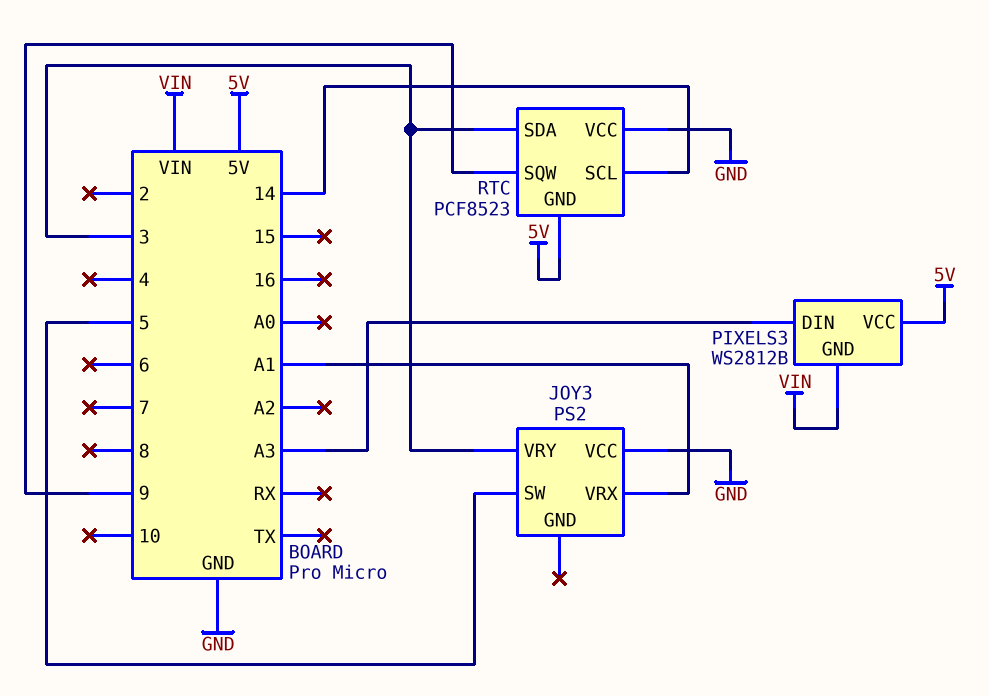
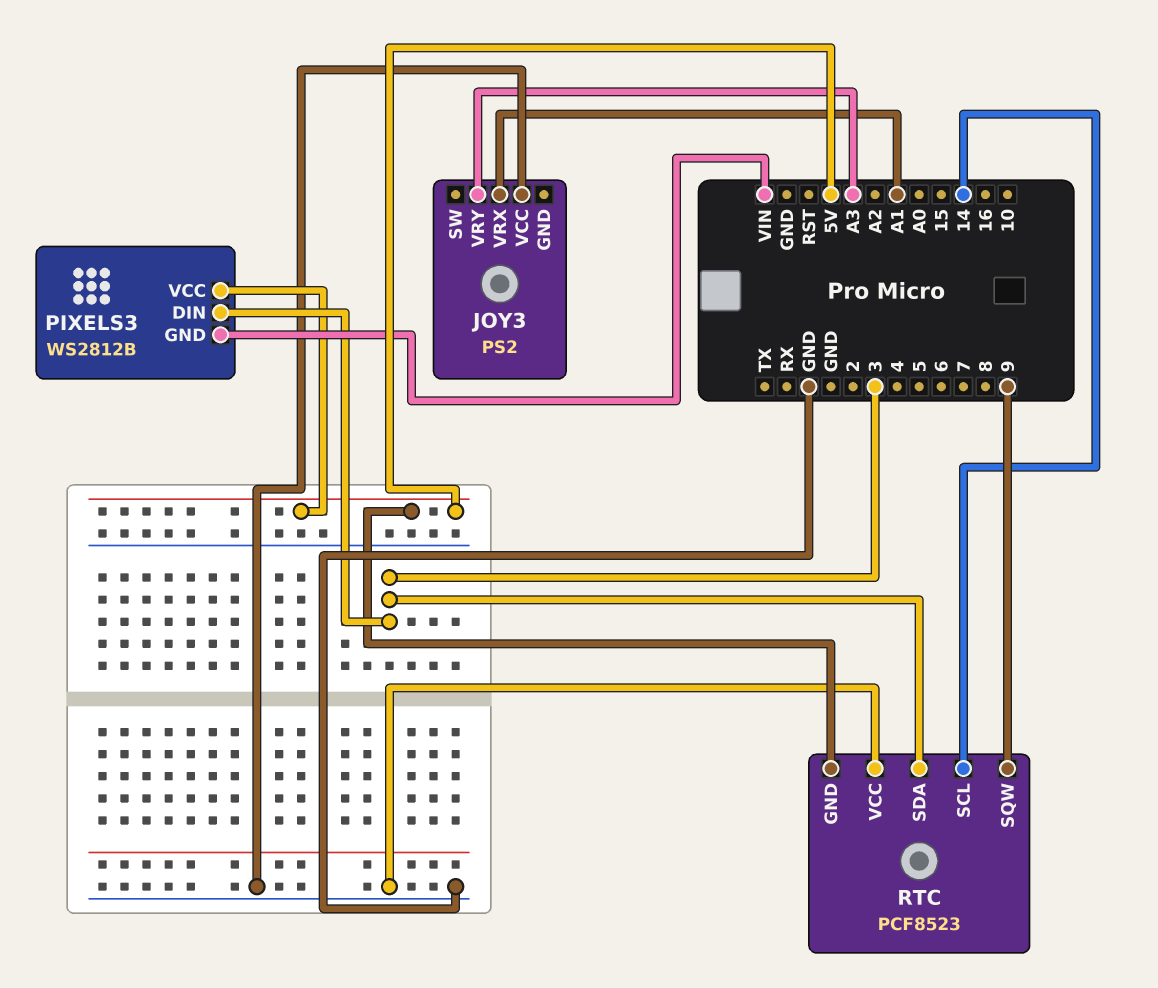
JOY3 pin SW: 5 -> none
JOY3 pin VRY: 3 -> A3
PIXELS3 pin DIN: A3 -> 3

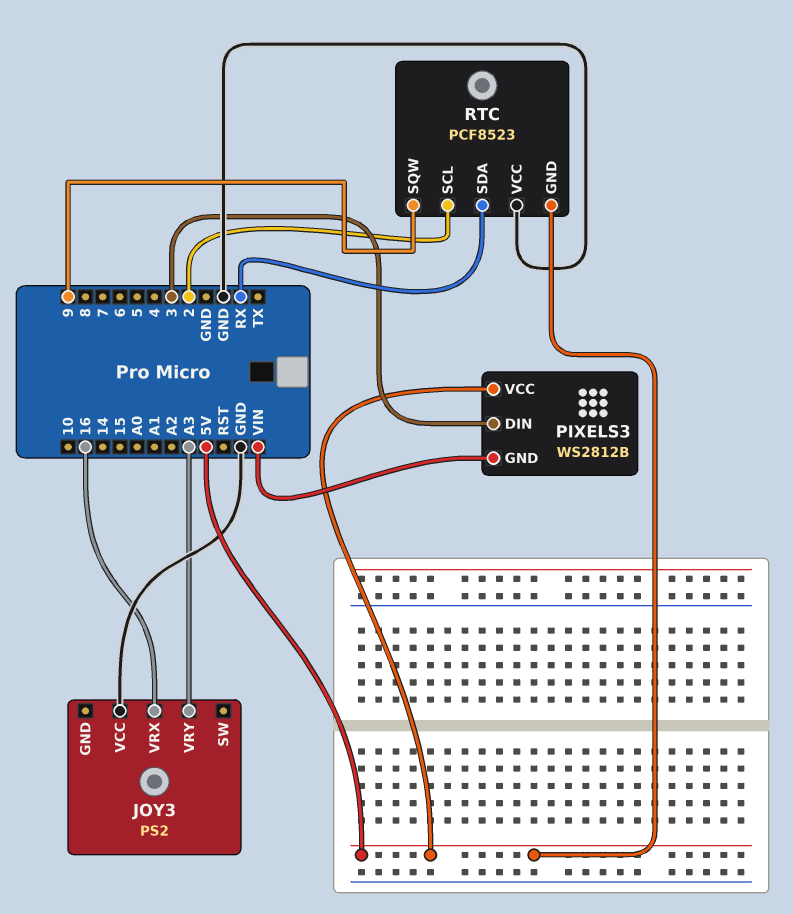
JOY3 pin VRX: A1 -> 16
RTC pin SCL: 14 -> 2
RTC pin SDA: 3 -> RX

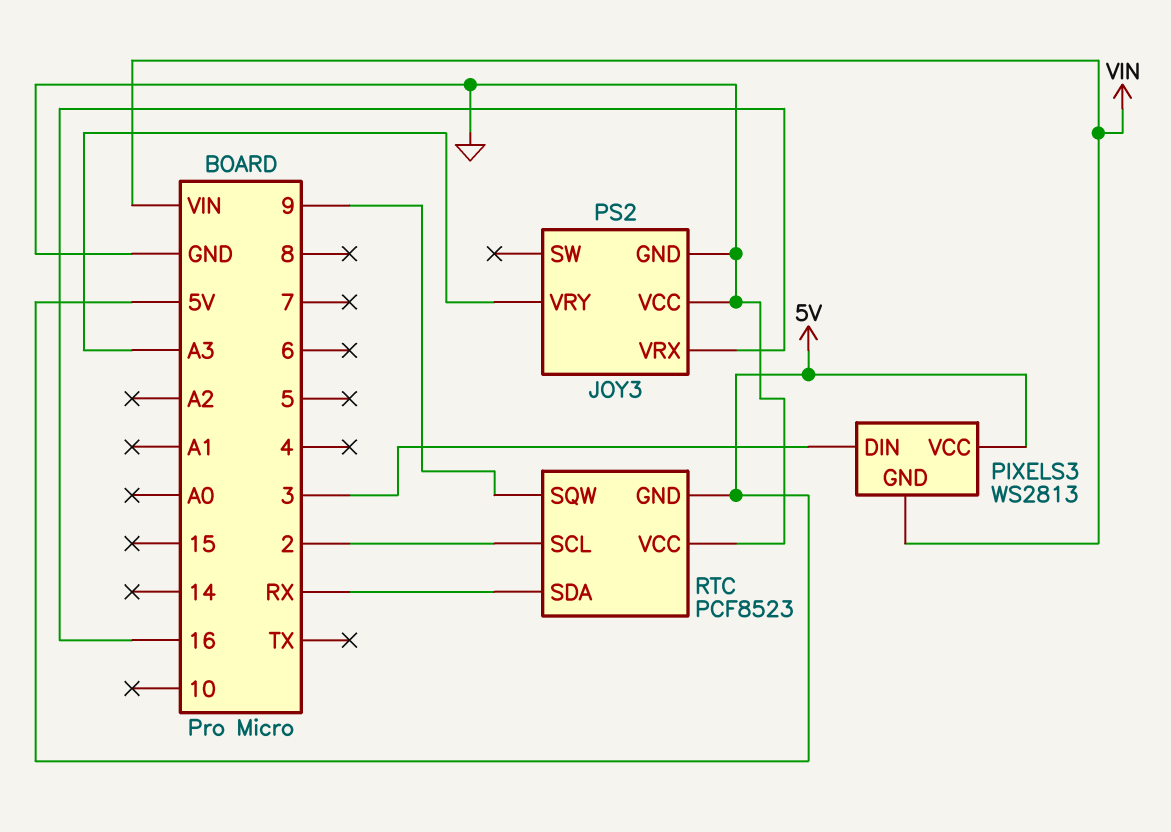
JOY3 pin GND: none -> GND
PIXELS3: WS2812B -> WS2813

